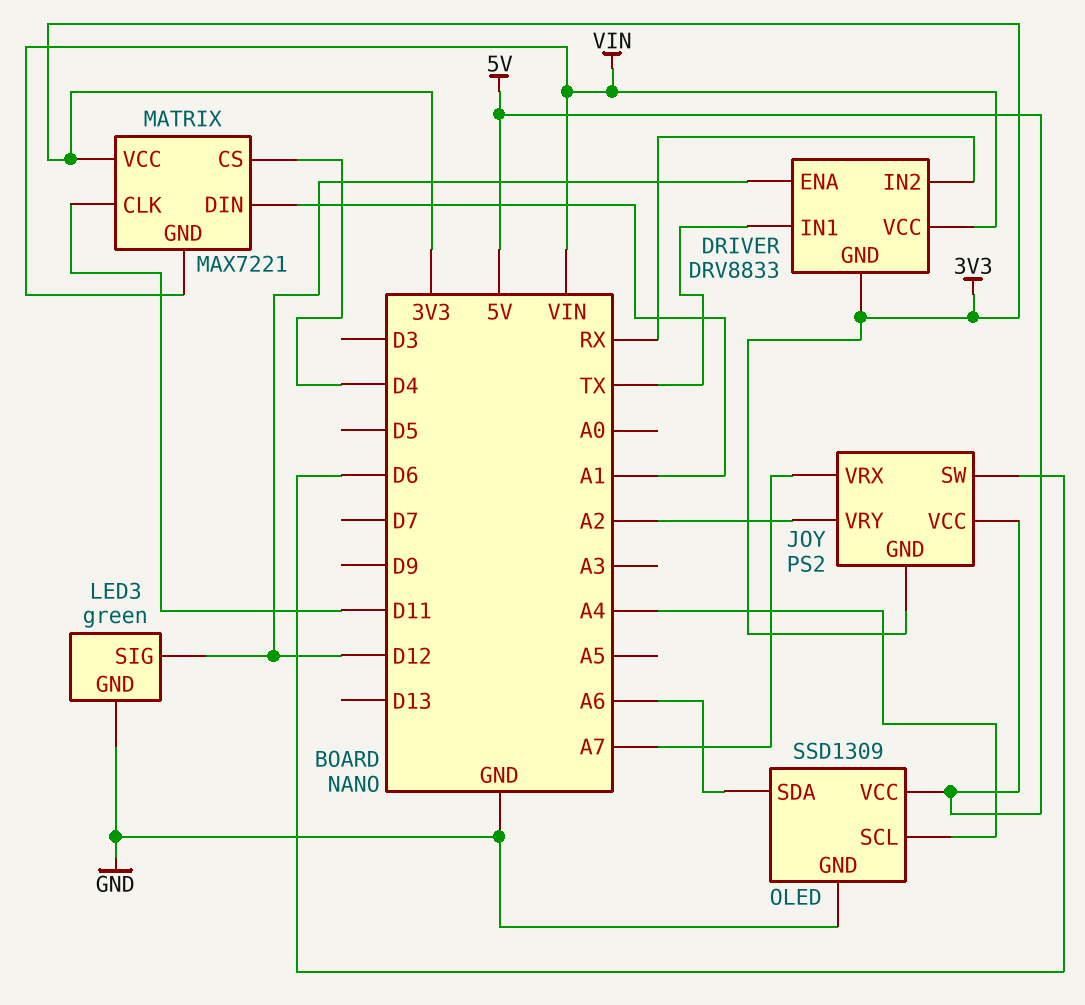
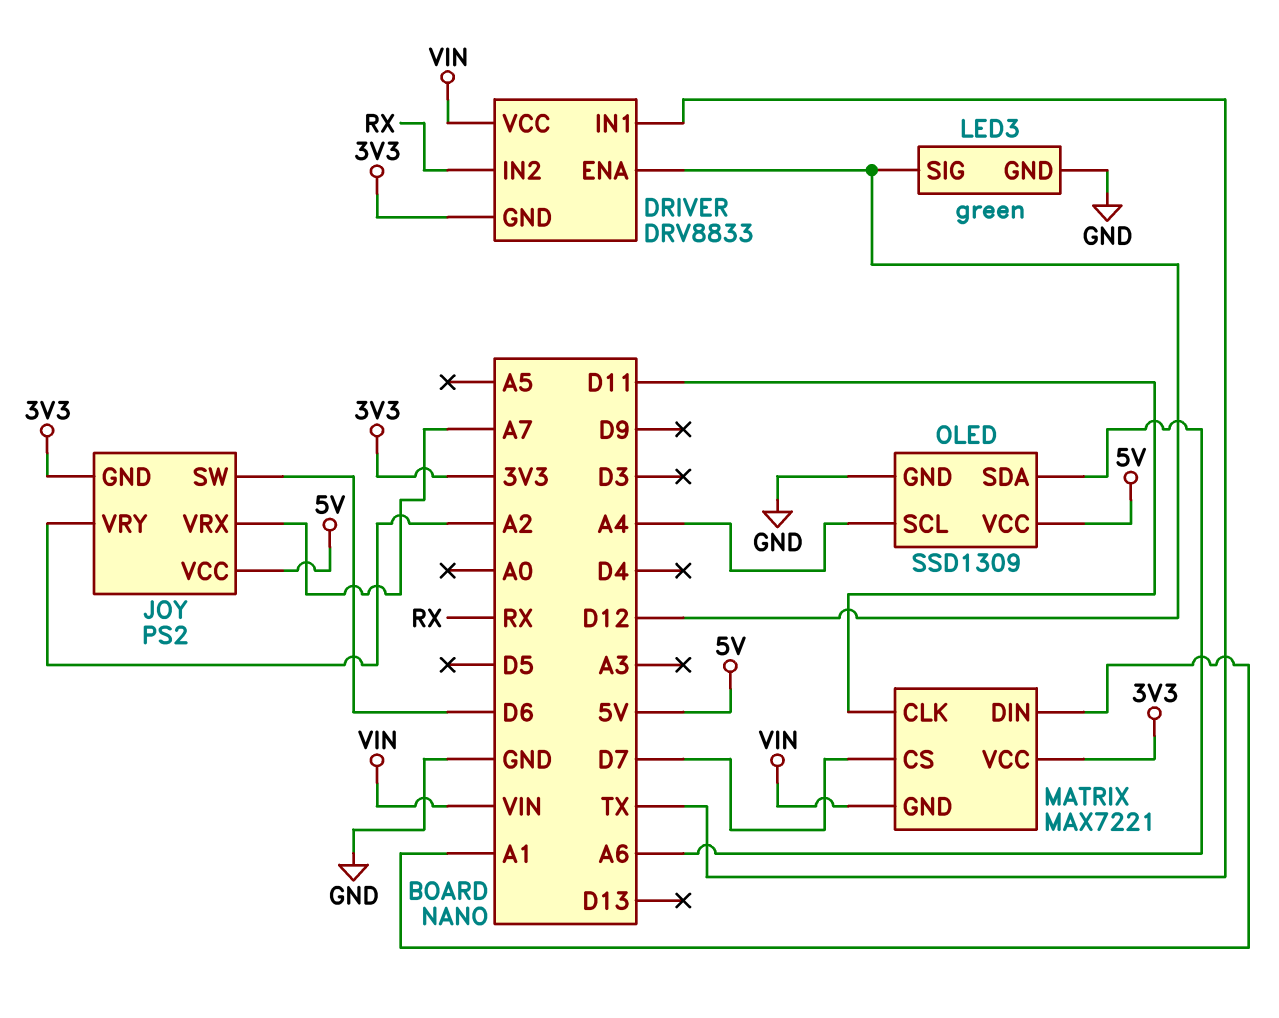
MATRIX pin CS: D4 -> D7

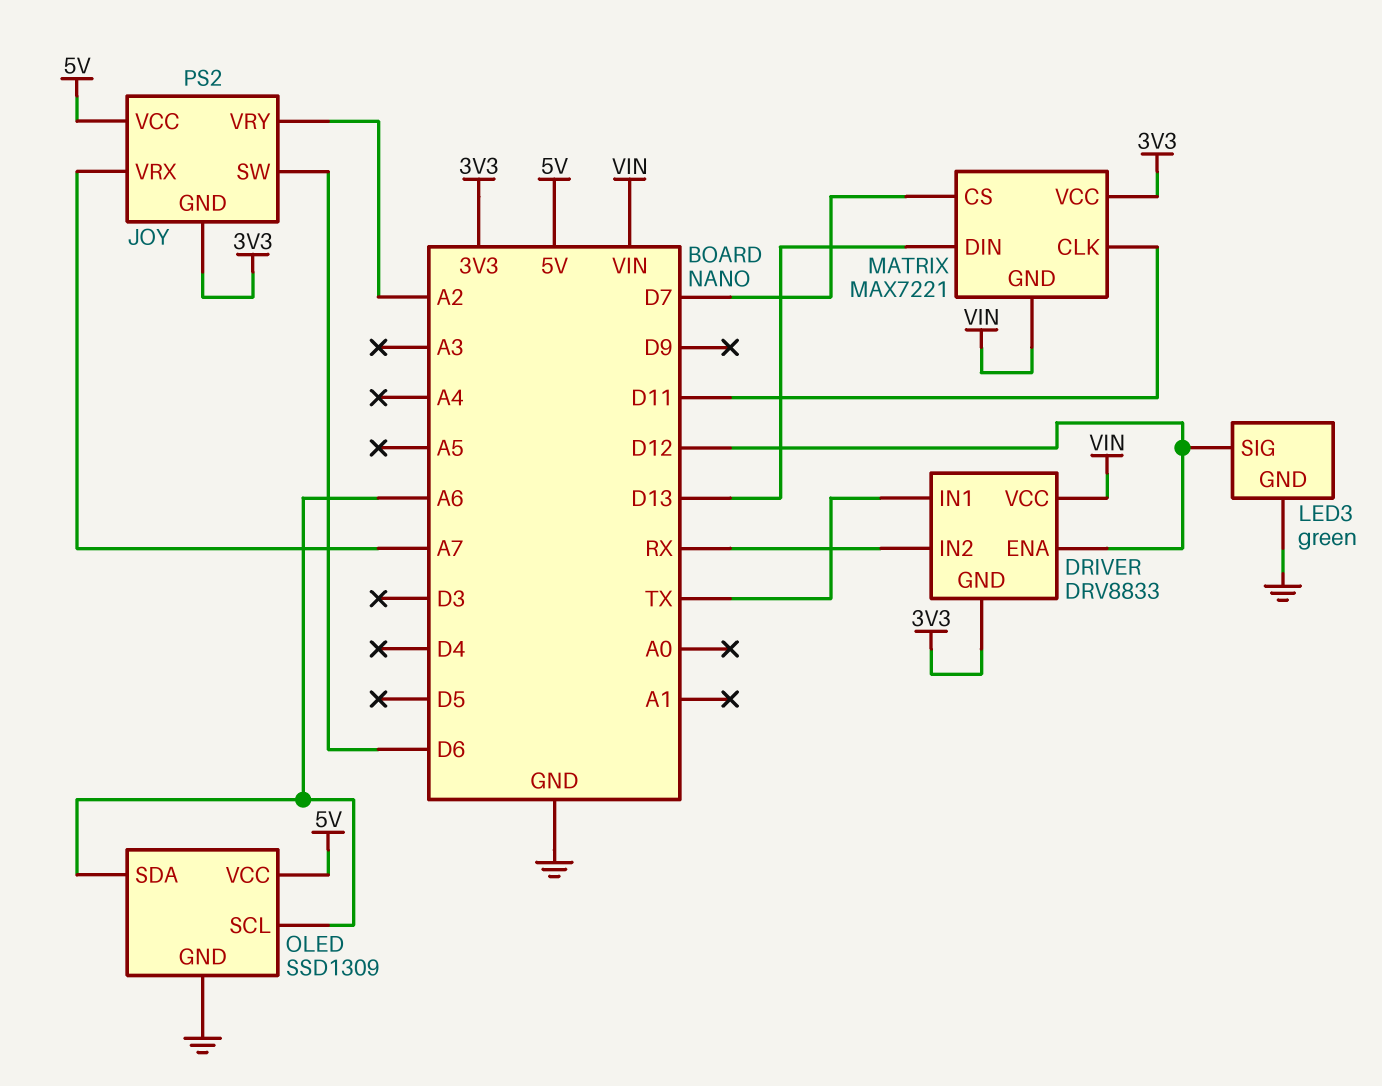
MATRIX pin DIN: A1 -> D13
OLED pin SCL: A4 -> A6

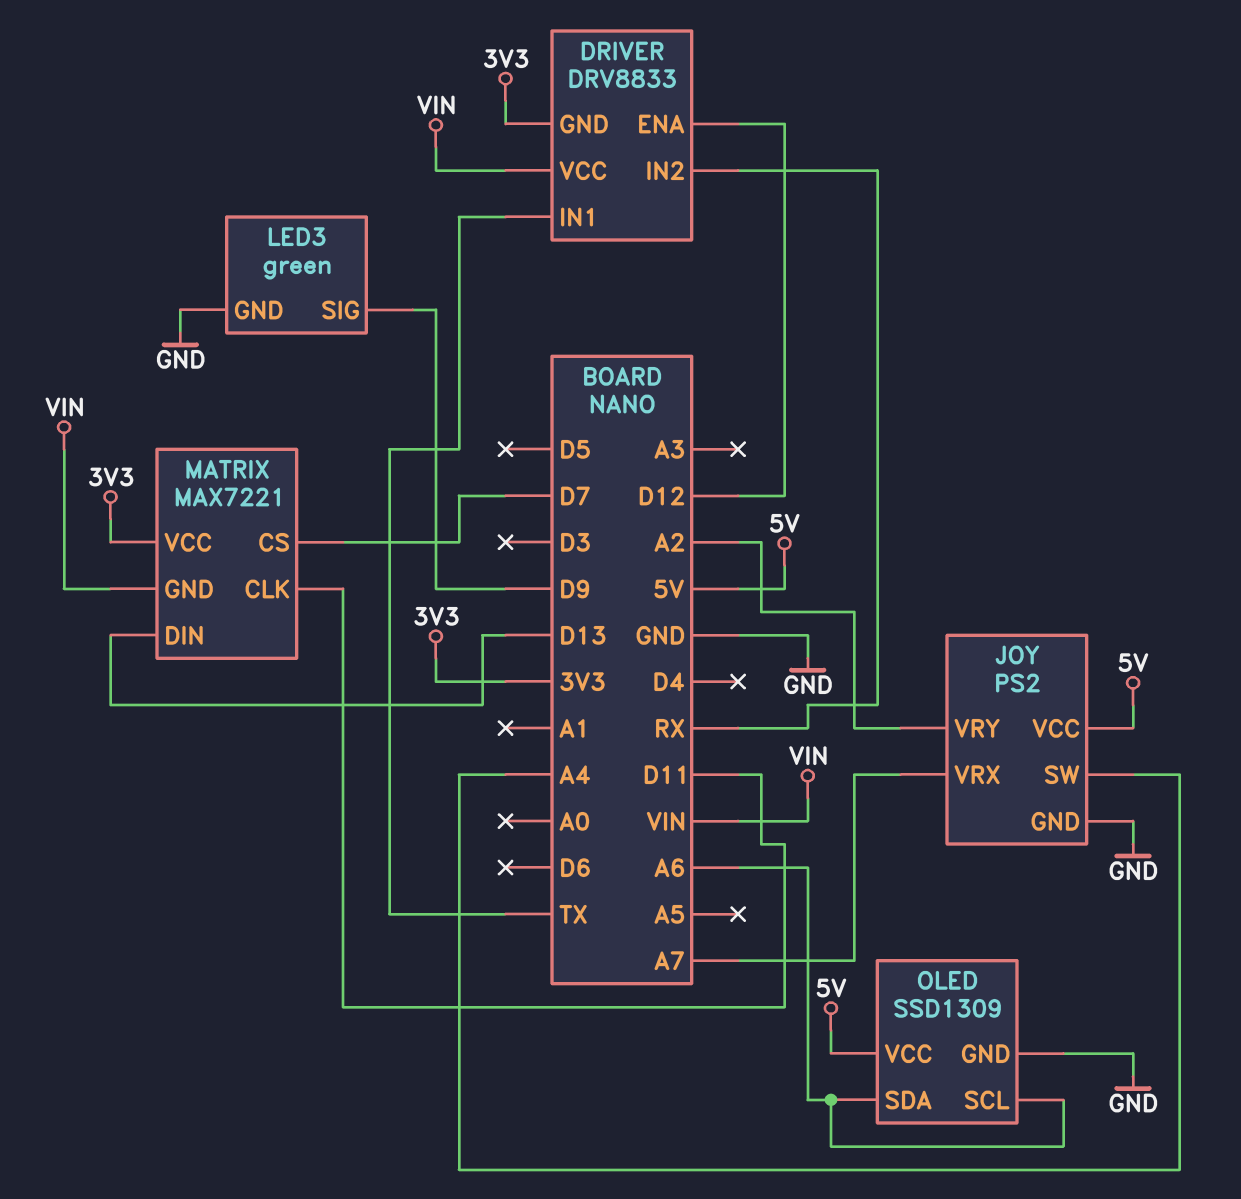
JOY pin GND: 3V3 -> GND
JOY pin SW: D6 -> A4
LED3 pin SIG: D12 -> D9

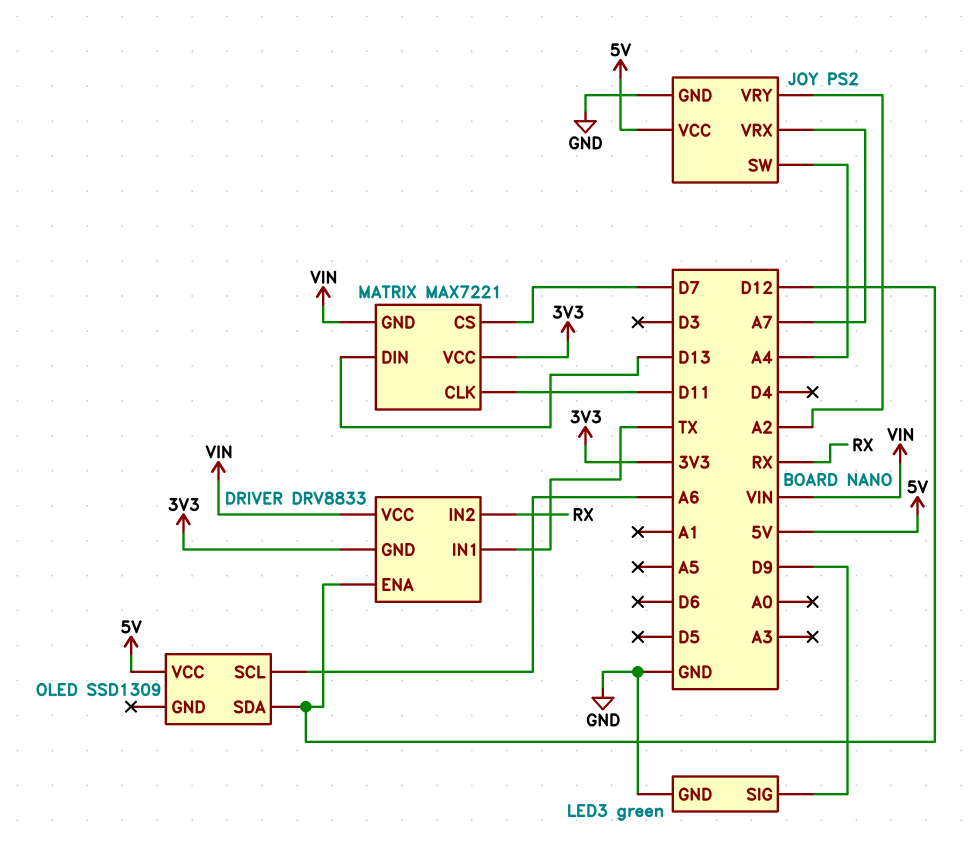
OLED pin GND: GND -> none
OLED pin SDA: A6 -> D12

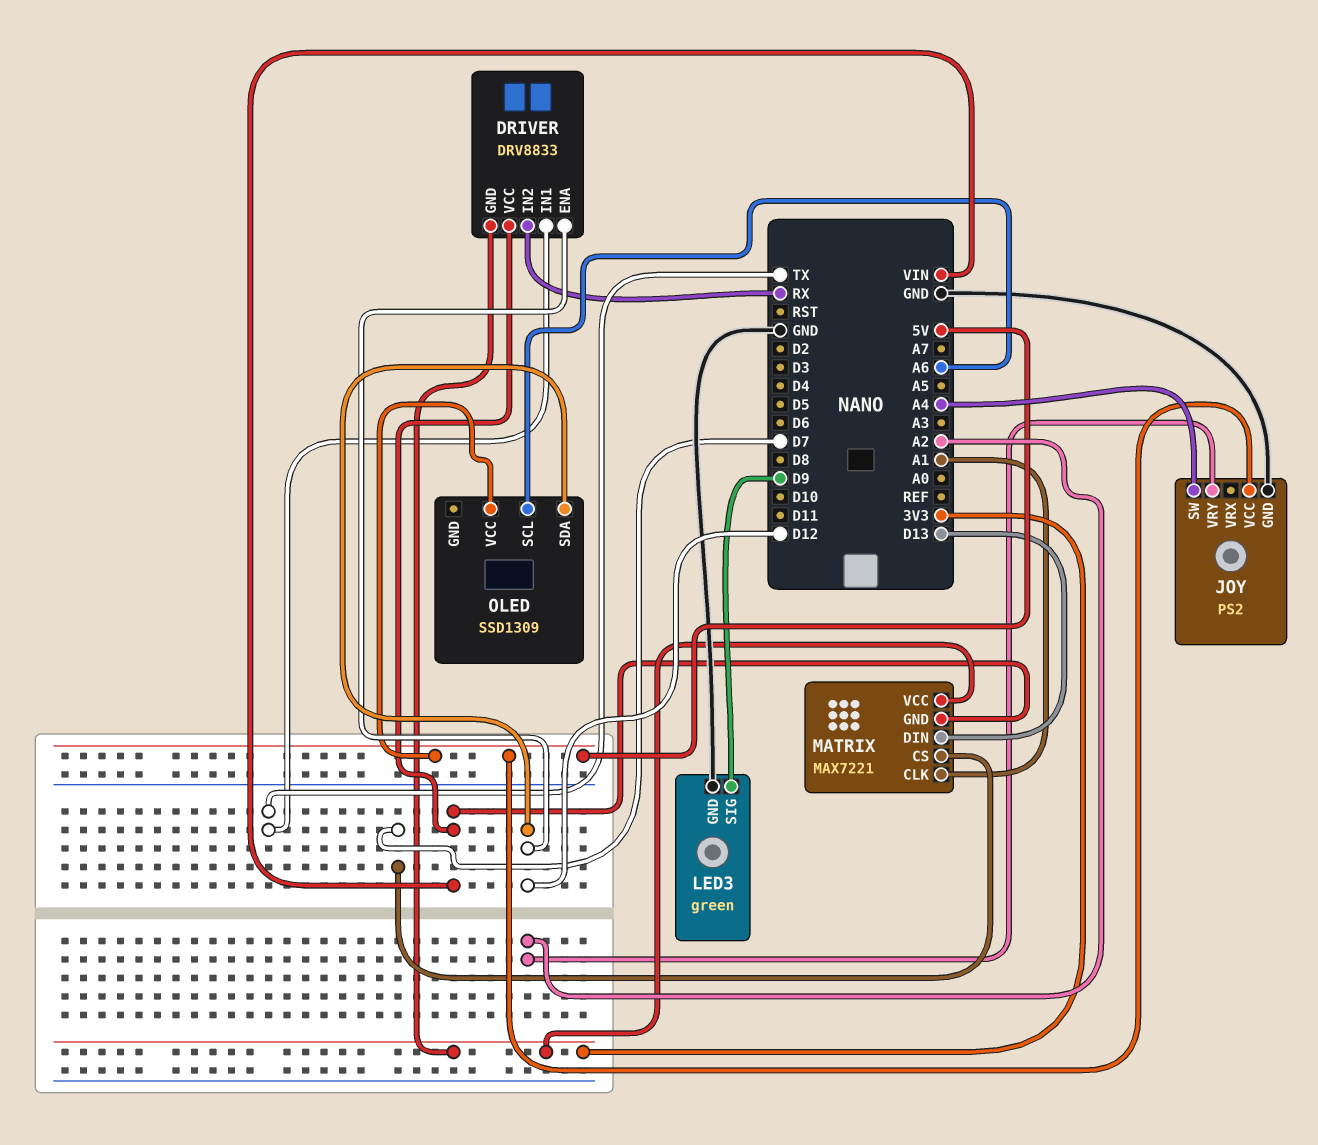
JOY pin VRX: A7 -> none
MATRIX pin CLK: D11 -> A1

